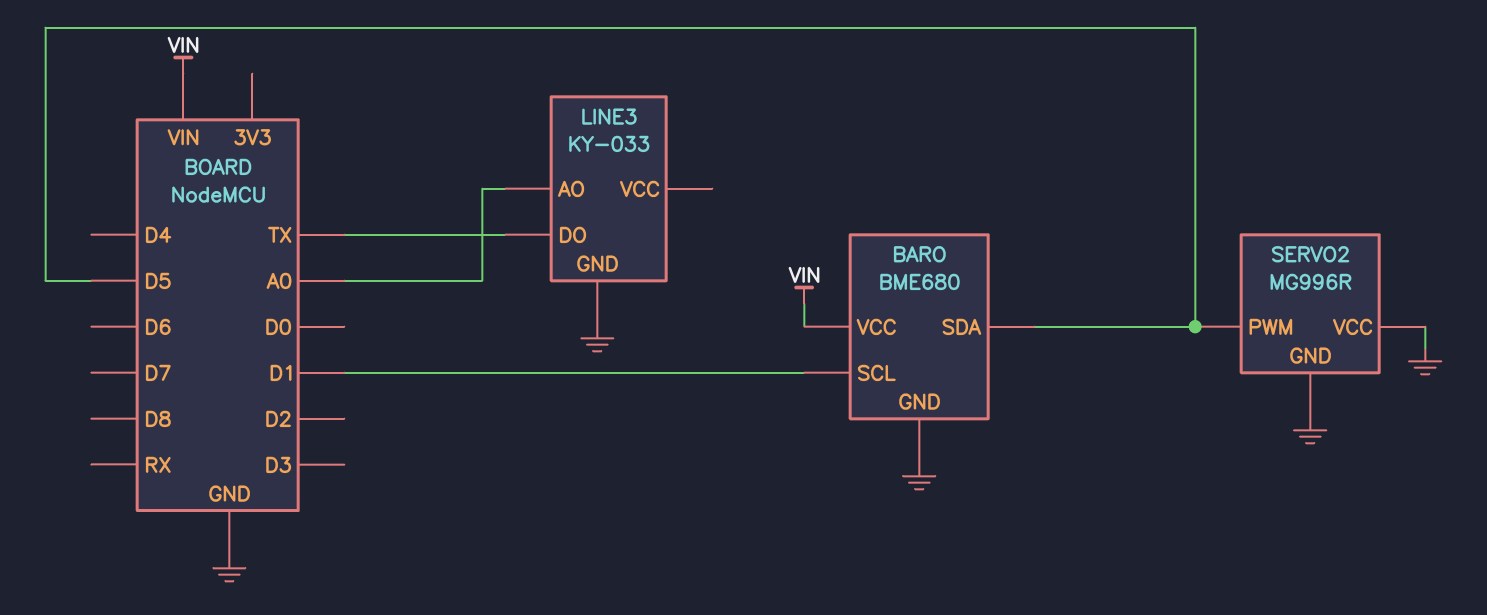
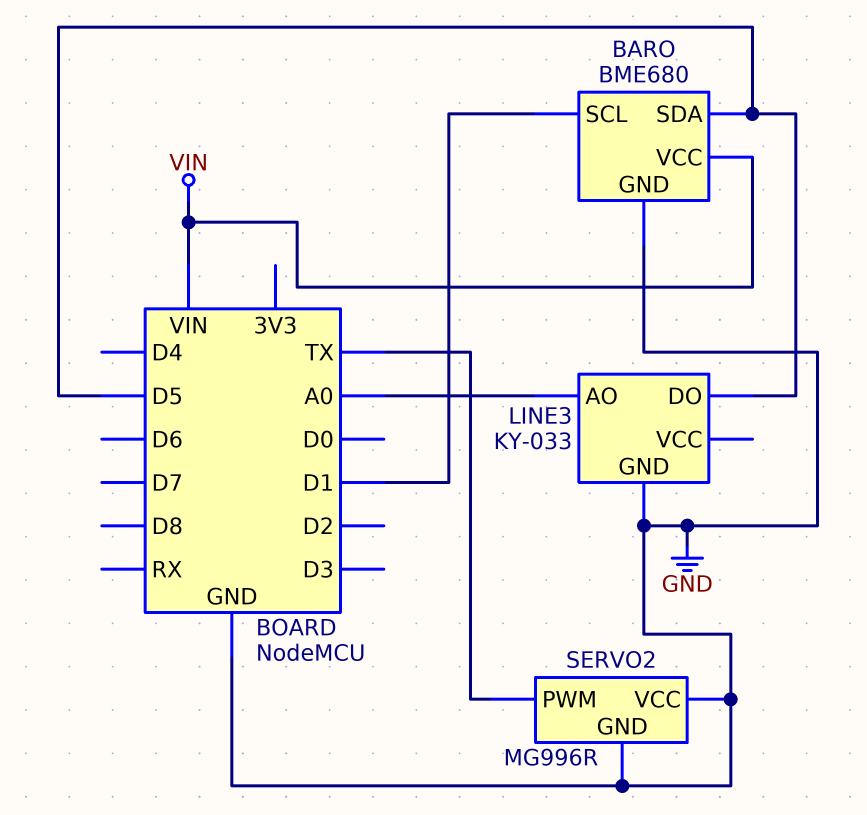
LINE3 pin DO: TX -> D5
SERVO2 pin PWM: D5 -> TX

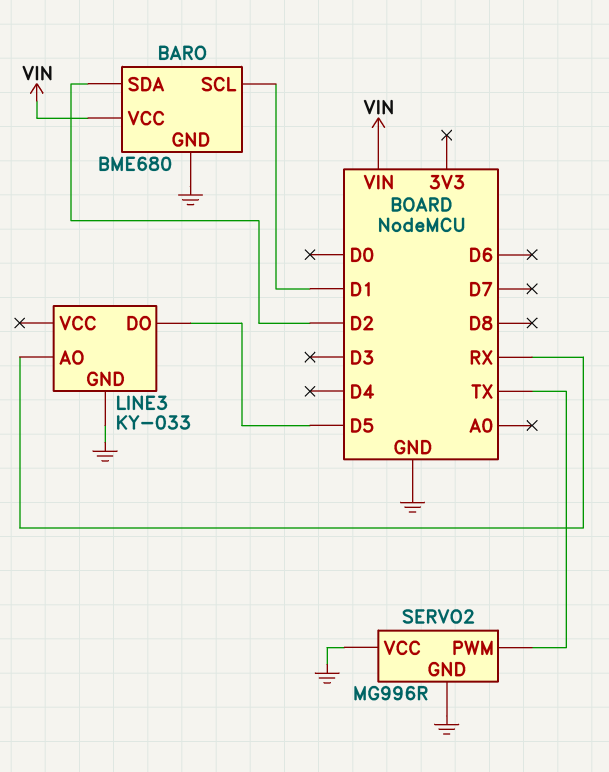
BARO pin SDA: D5 -> D2
LINE3 pin AO: A0 -> RX

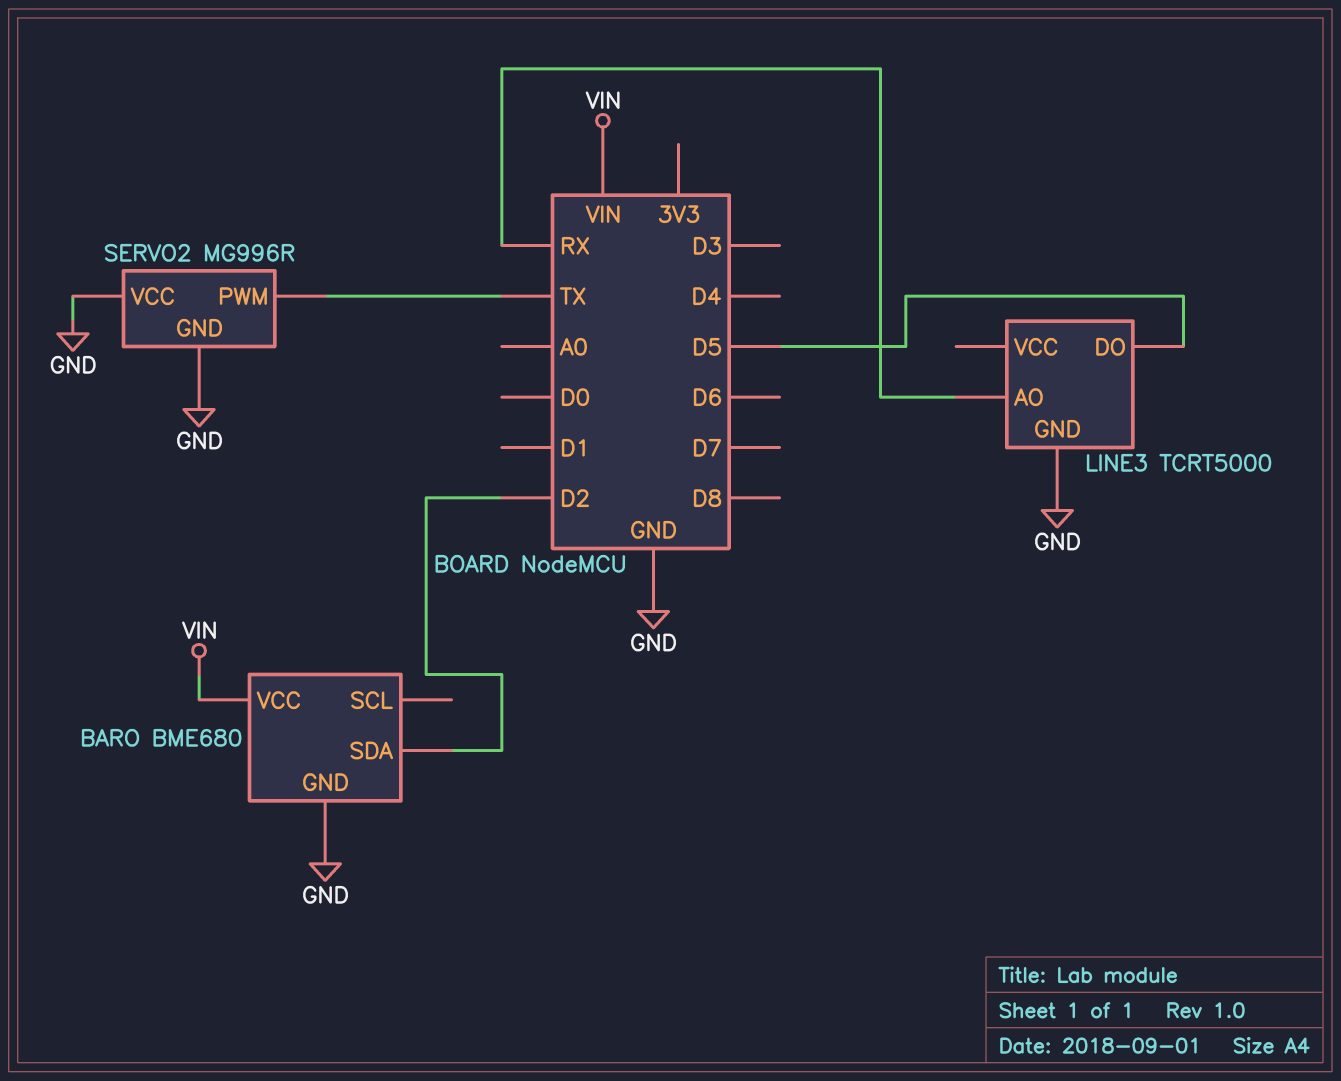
BARO pin SCL: D1 -> none
LINE3: KY-033 -> TCRT5000

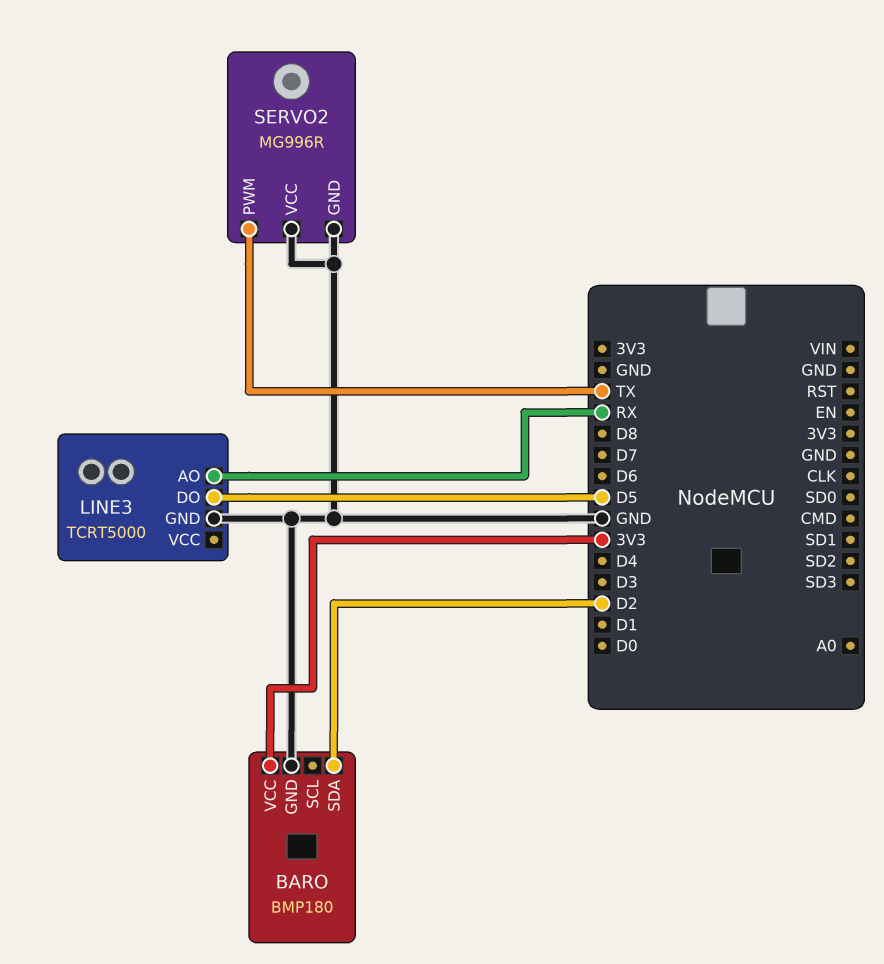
BARO: BME680 -> BMP180
BARO pin VCC: VIN -> 3V3

